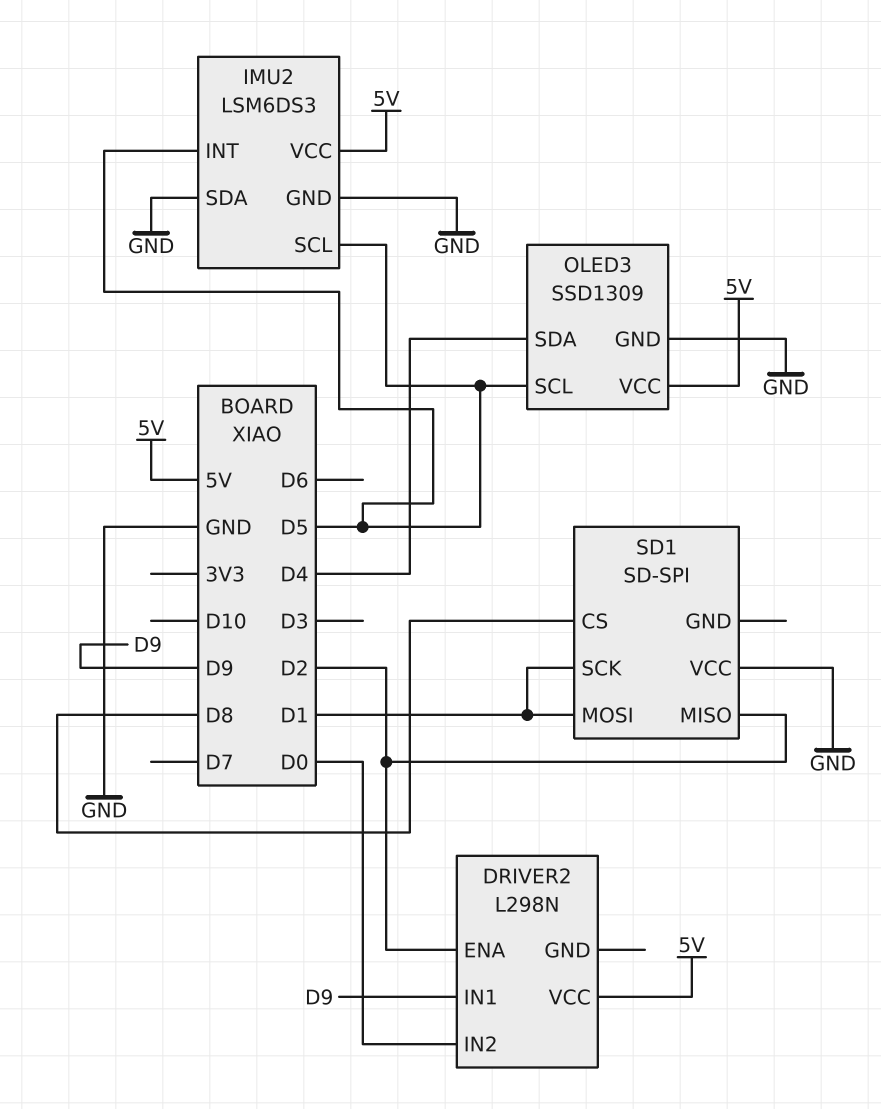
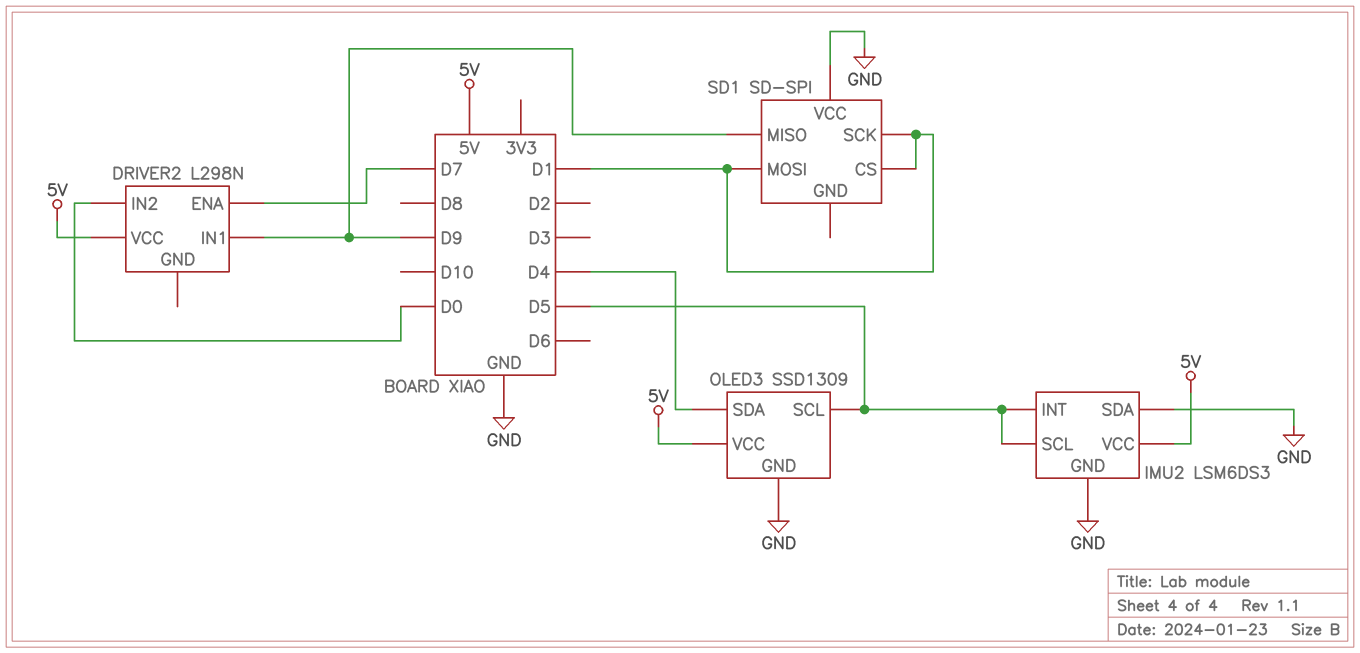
DRIVER2 pin ENA: D2 -> D7
SD1 pin CS: D8 -> D1
SD1 pin MISO: D2 -> D9

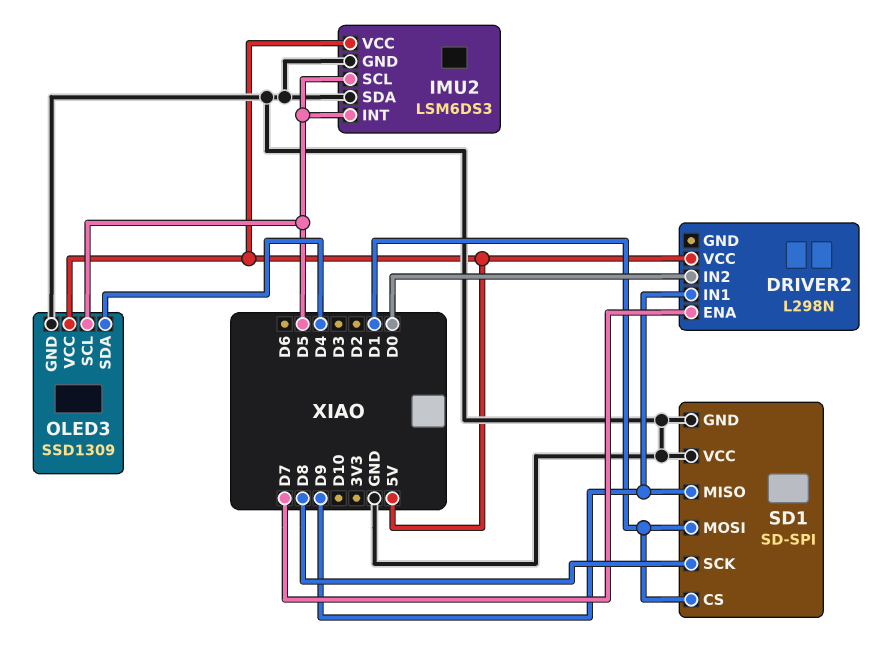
SD1 pin GND: none -> GND
SD1 pin SCK: D1 -> D8

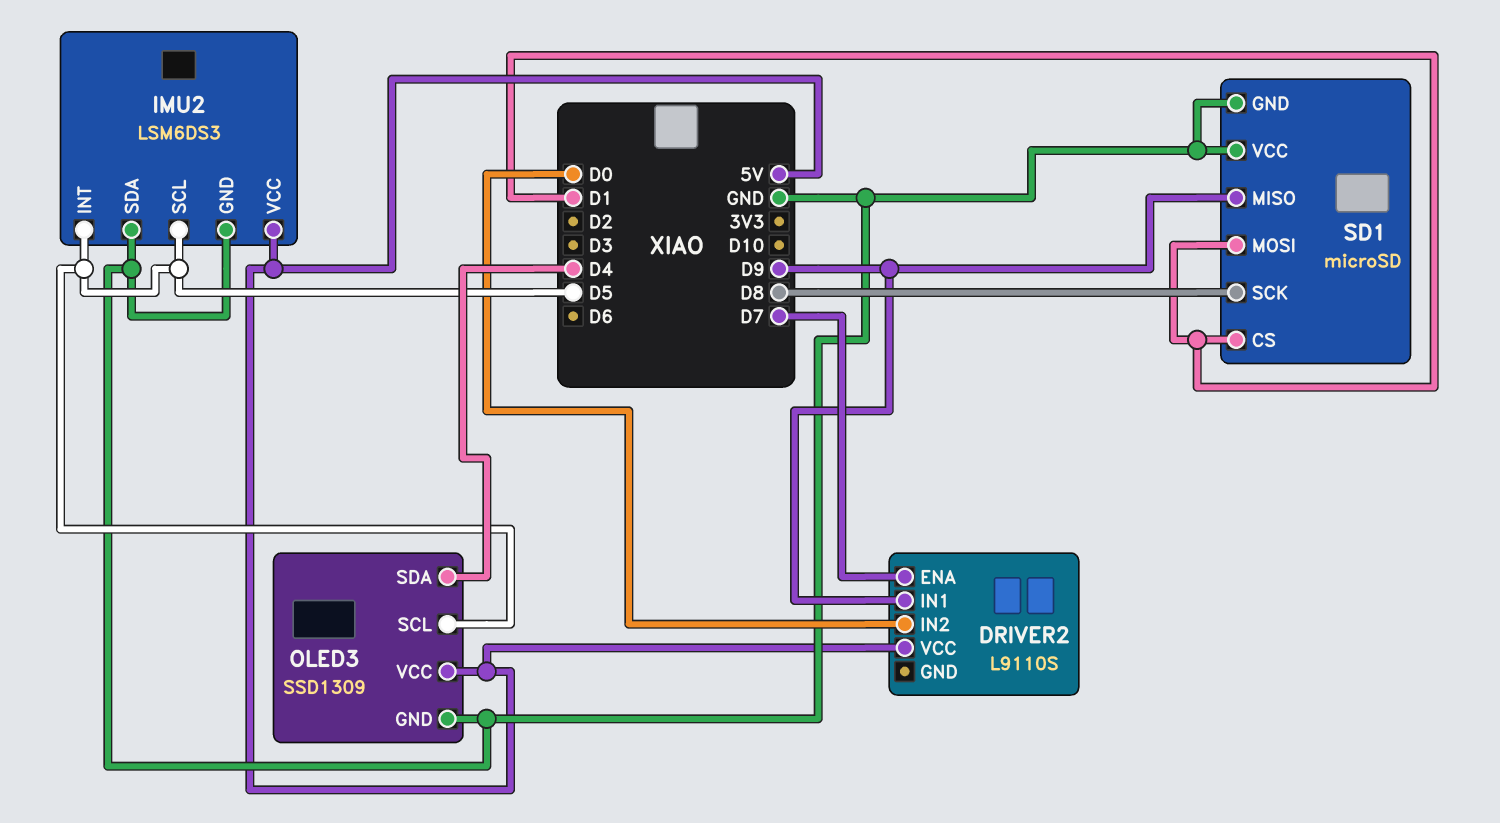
DRIVER2: L298N -> L9110S
SD1: SD-SPI -> microSD

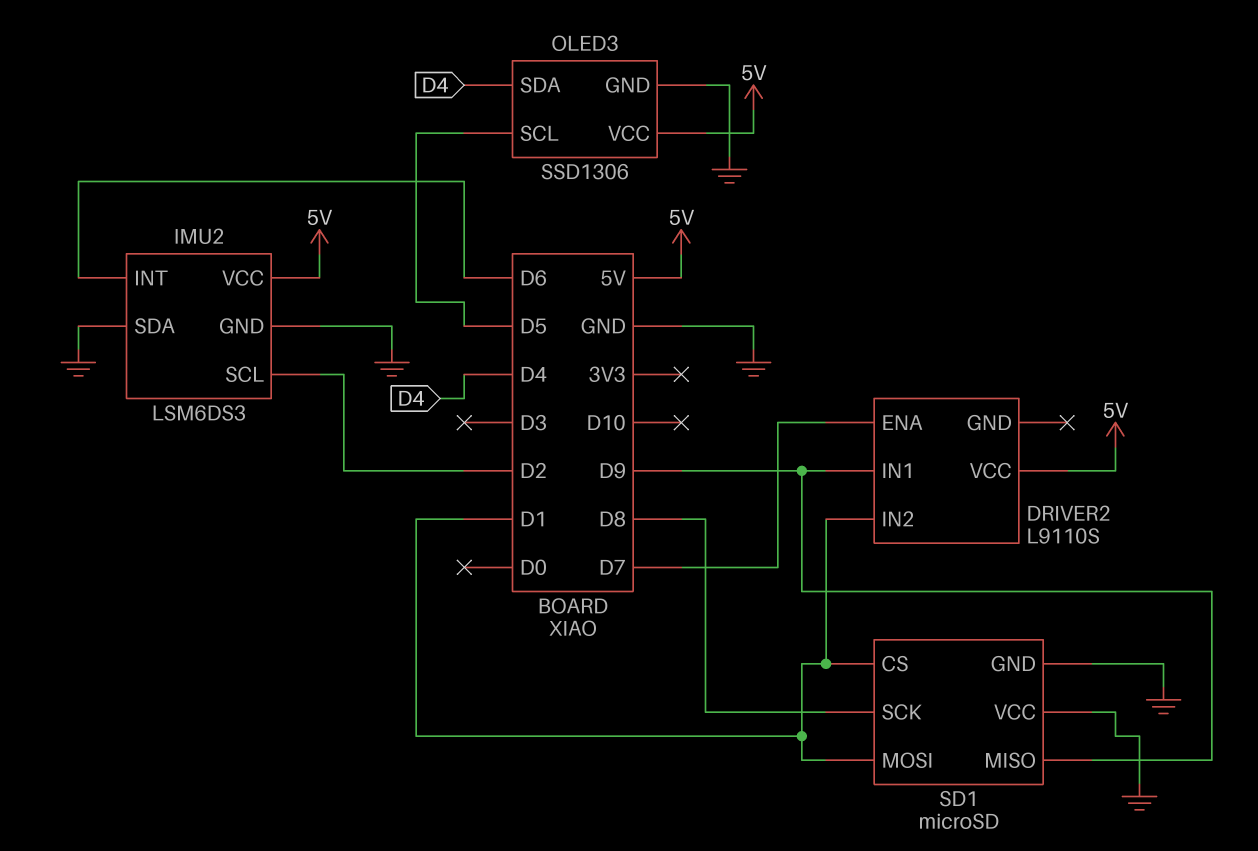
DRIVER2 pin IN2: D0 -> D1
IMU2 pin INT: D5 -> D6
IMU2 pin SCL: D5 -> D2
OLED3: SSD1309 -> SSD1306

